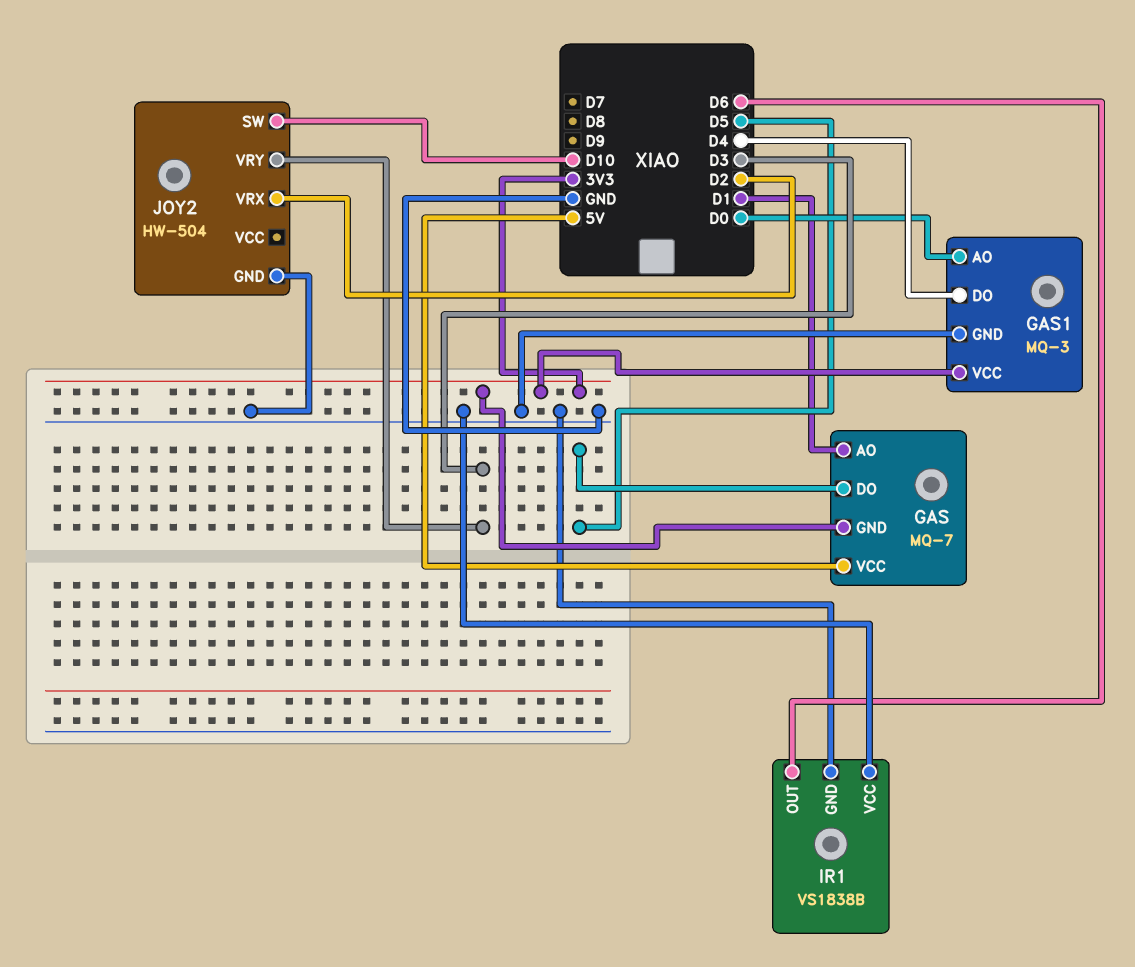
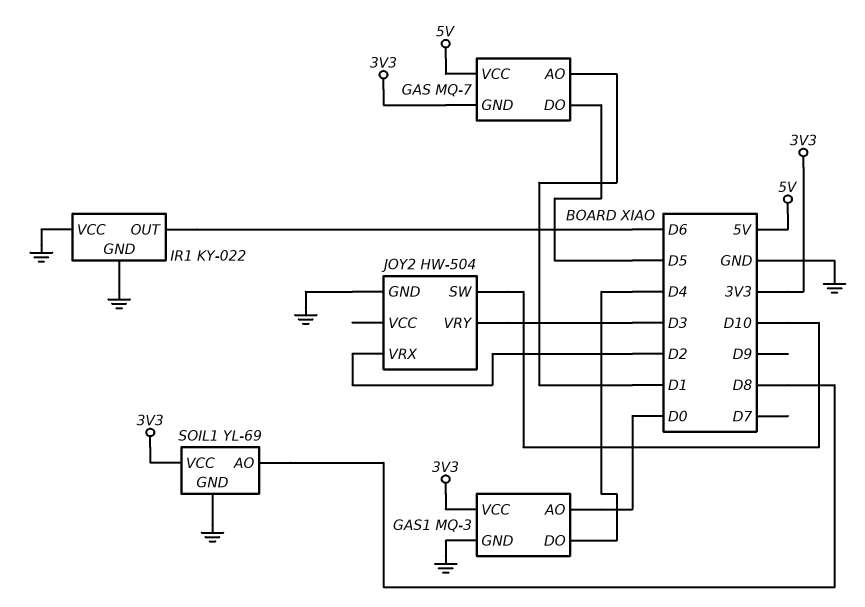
IR1: VS1838B -> KY-022
SOIL1: none -> YL-69
SOIL1 pin AO: none -> D8
SOIL1 pin GND: none -> GND
SOIL1 pin VCC: none -> 3V3

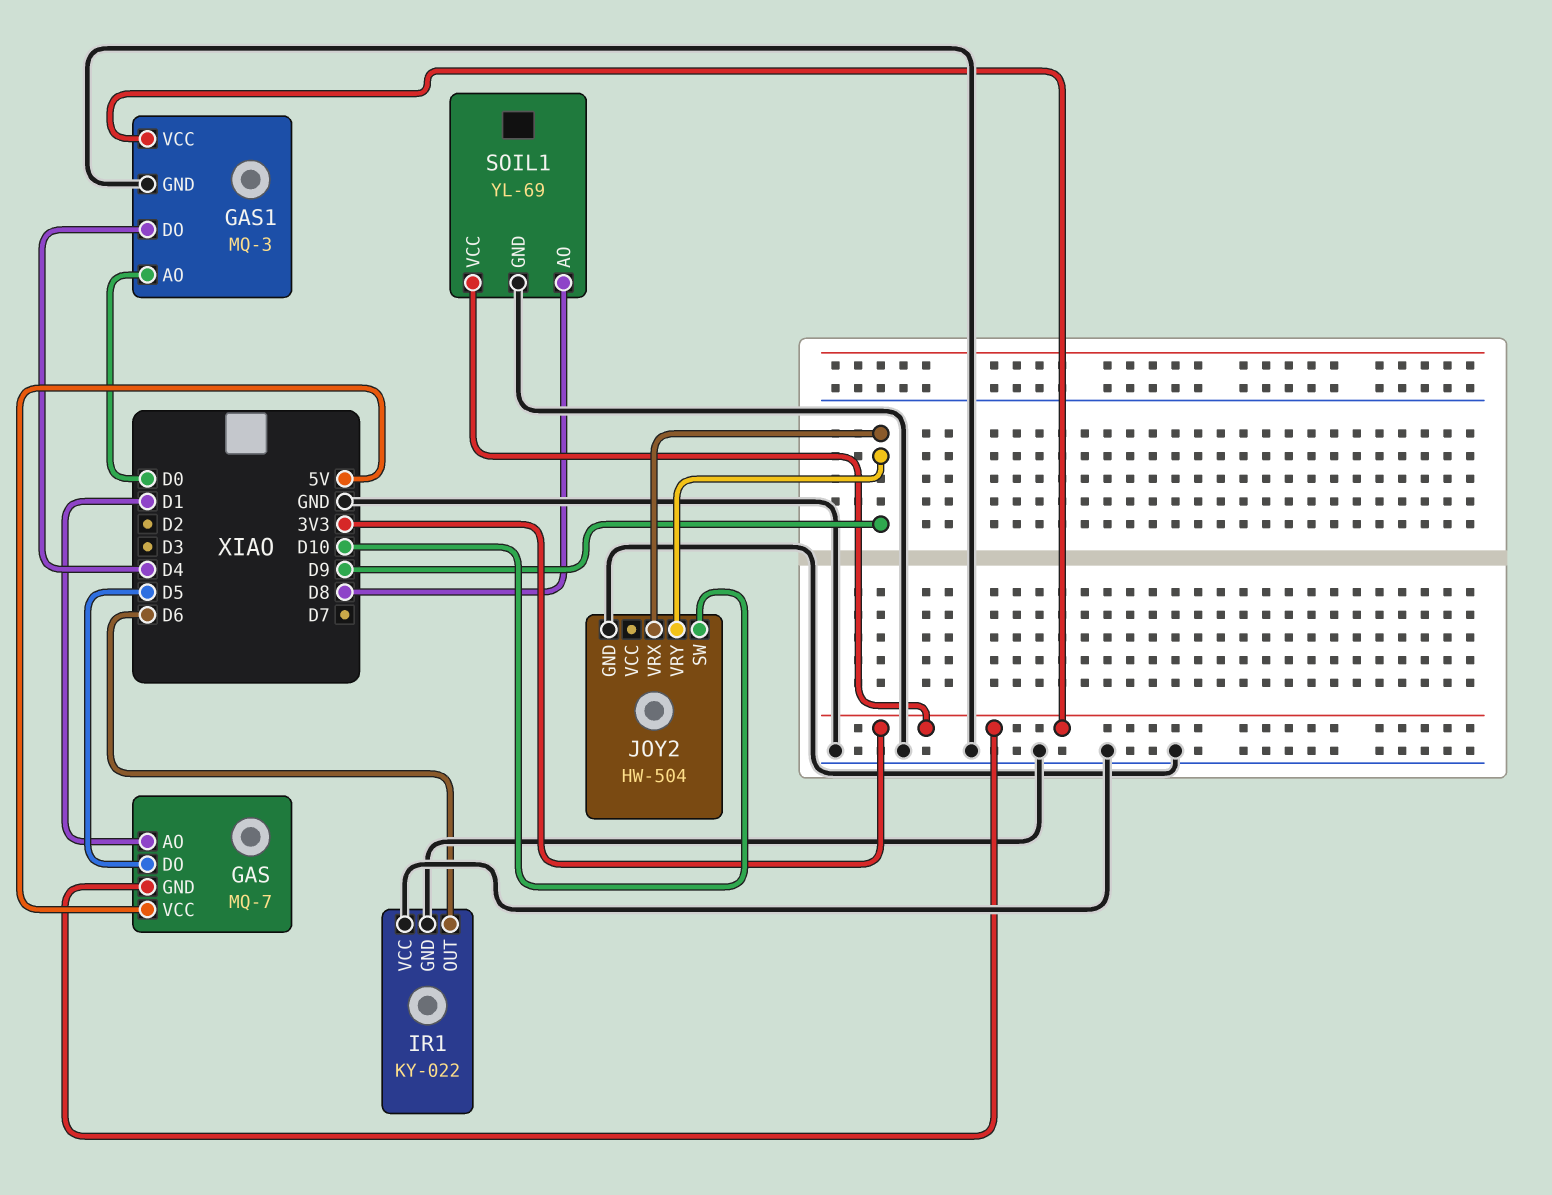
JOY2 pin VRX: D2 -> D9
JOY2 pin VRY: D3 -> D9

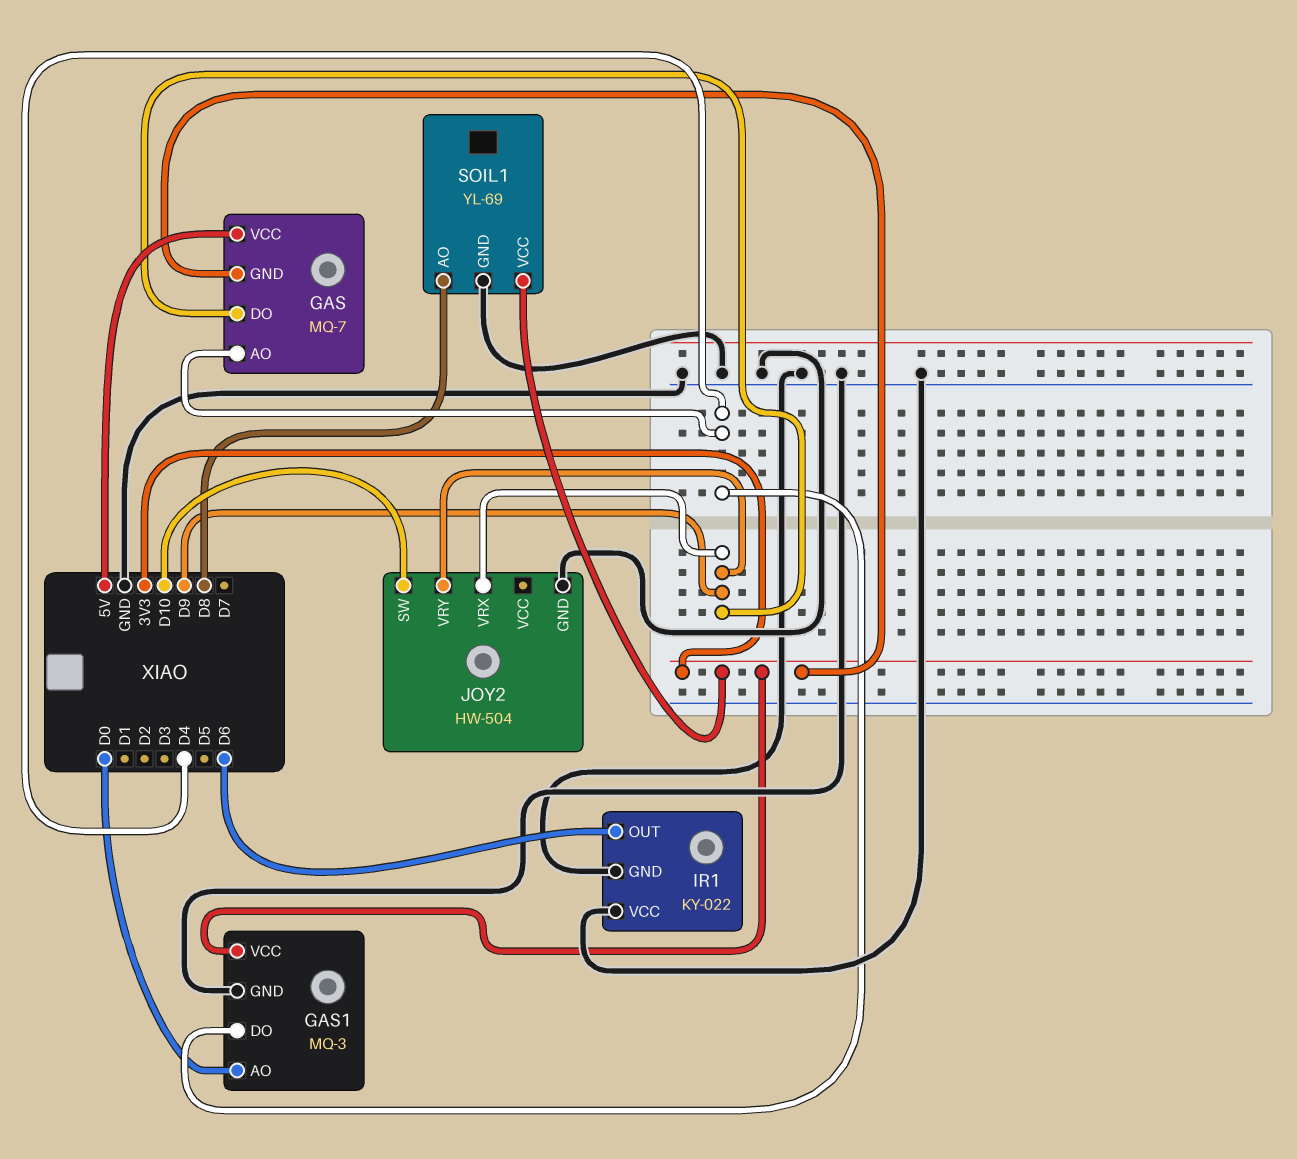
GAS pin AO: D1 -> D4
GAS pin DO: D5 -> D9

